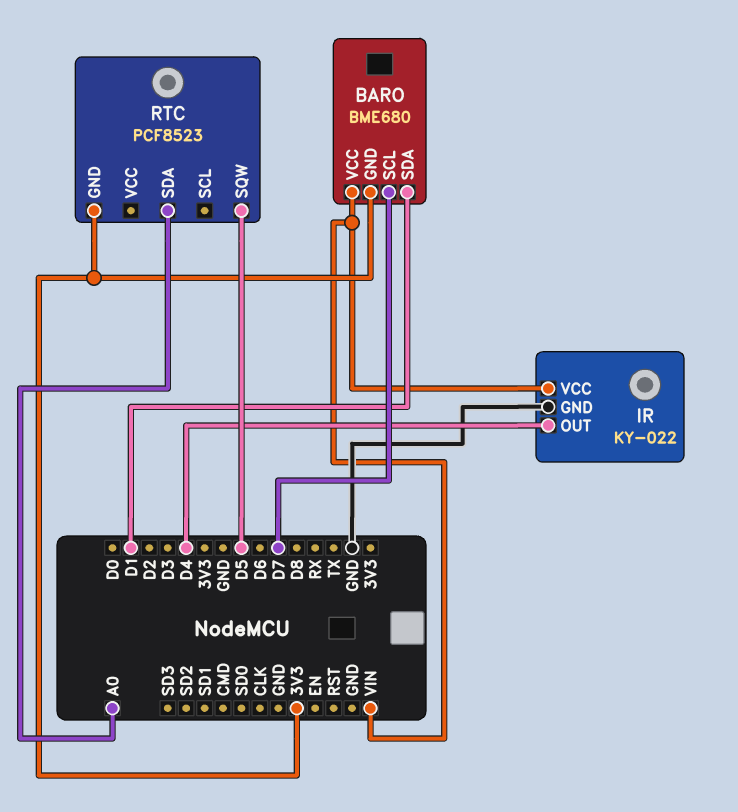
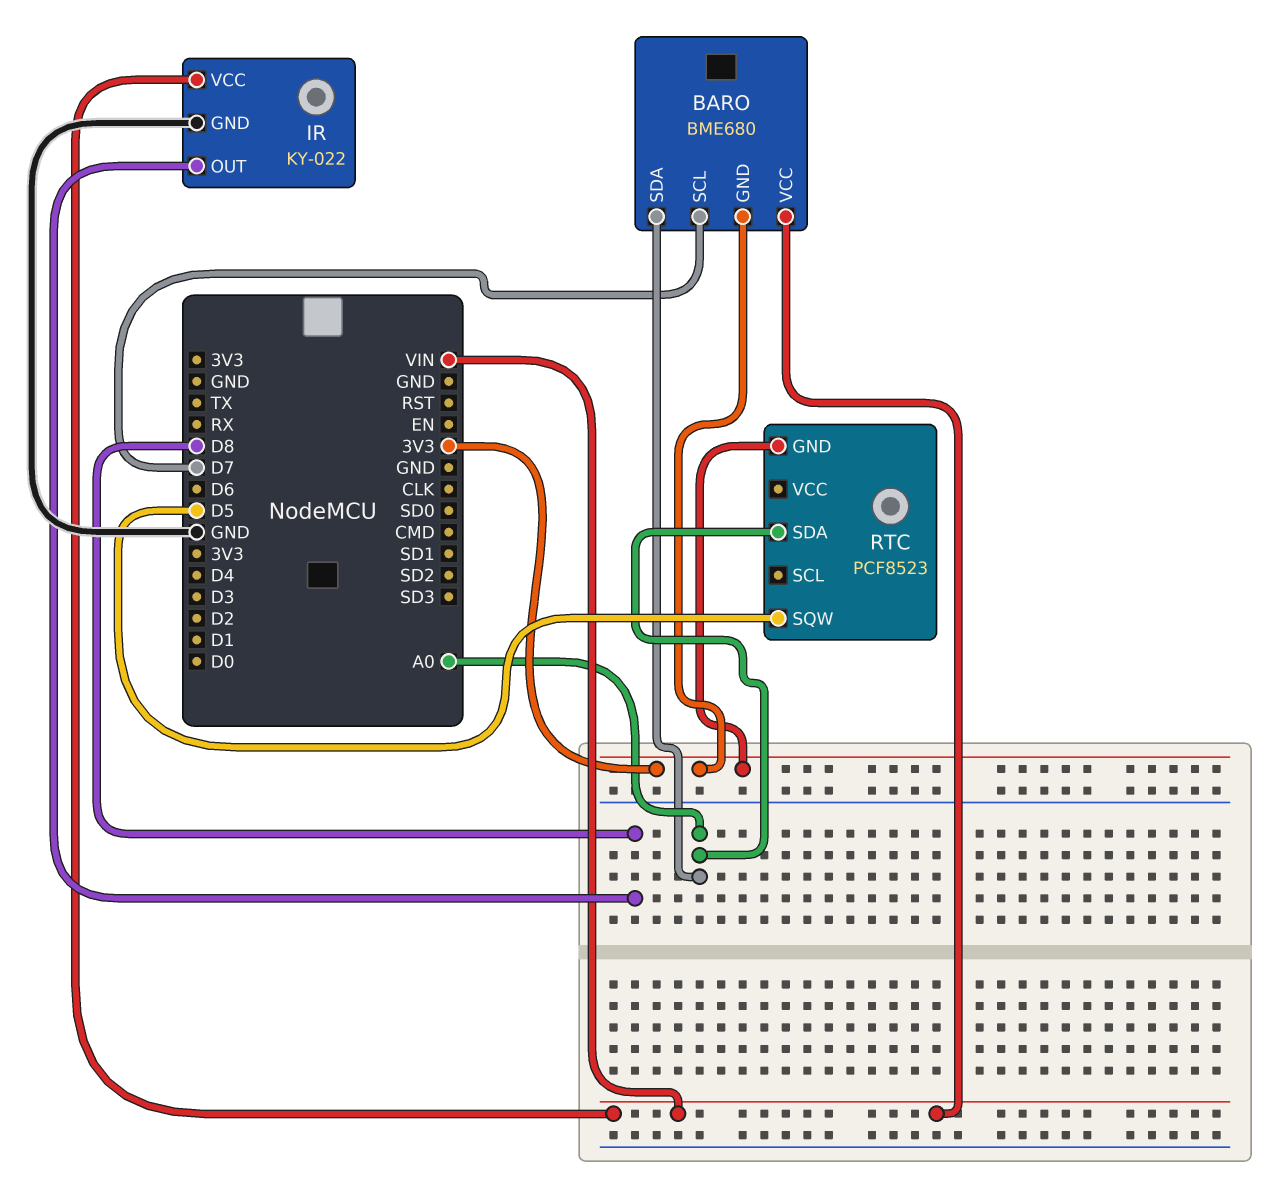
BARO pin SDA: D1 -> A0
IR pin OUT: D4 -> D8

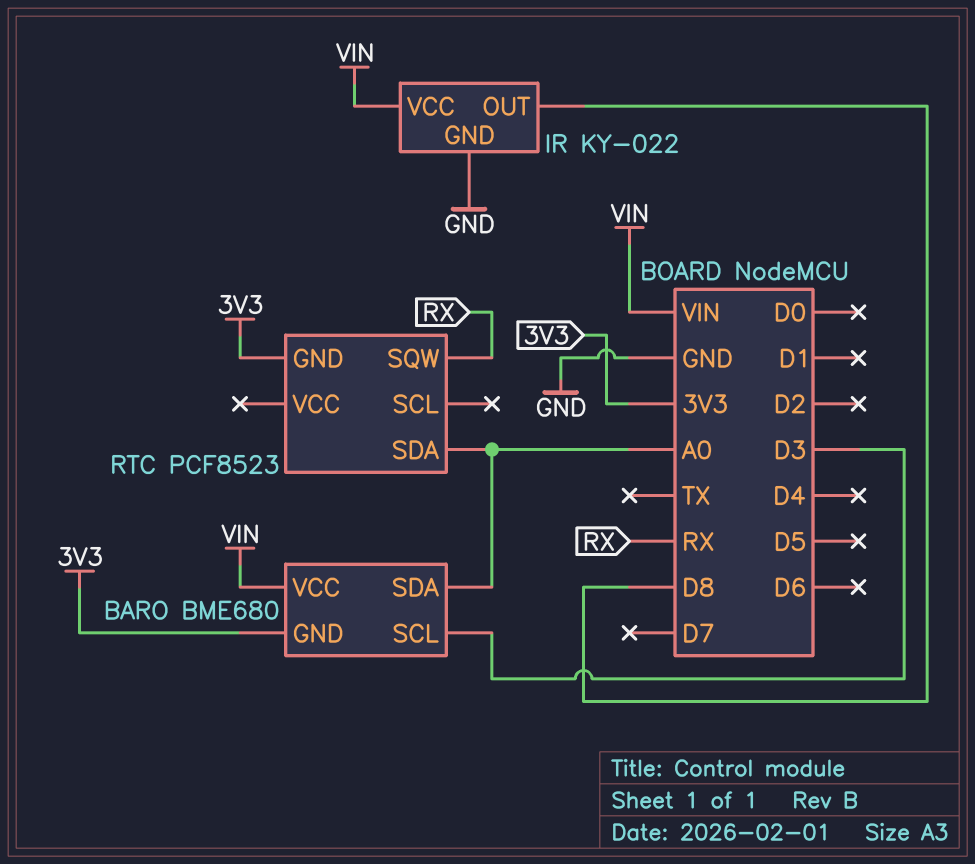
BARO pin SCL: D7 -> D3
RTC pin SQW: D5 -> RX

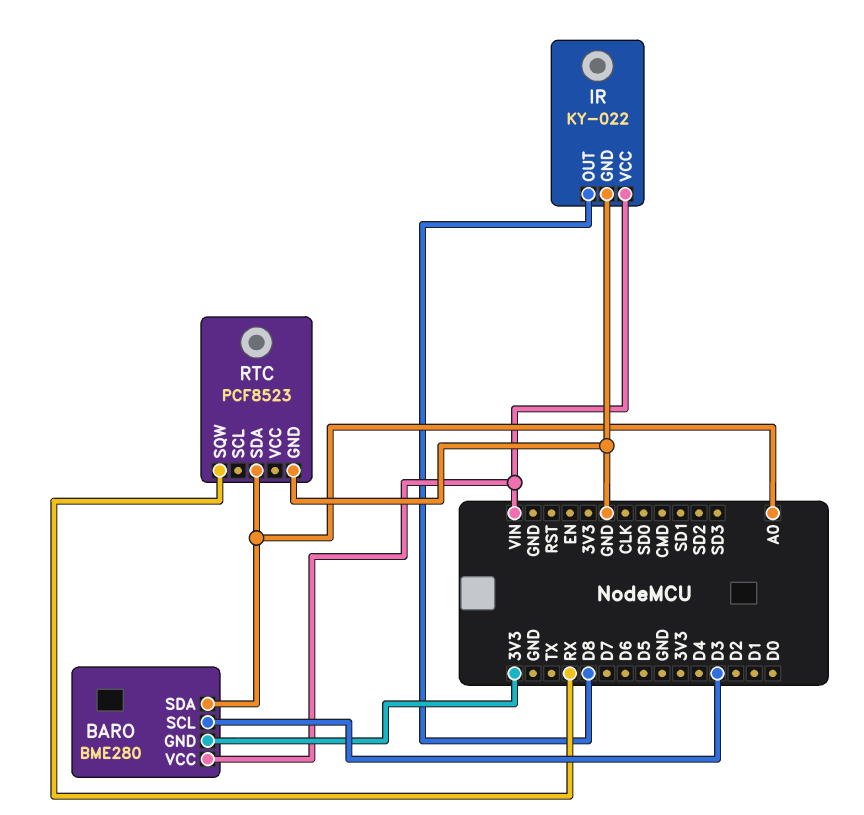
BARO: BME680 -> BME280
RTC pin GND: 3V3 -> GND

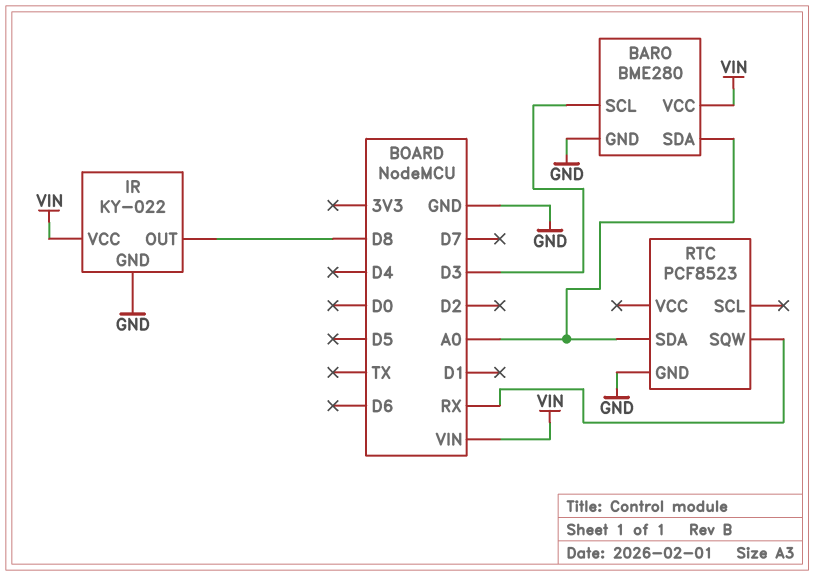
BARO pin GND: 3V3 -> GND

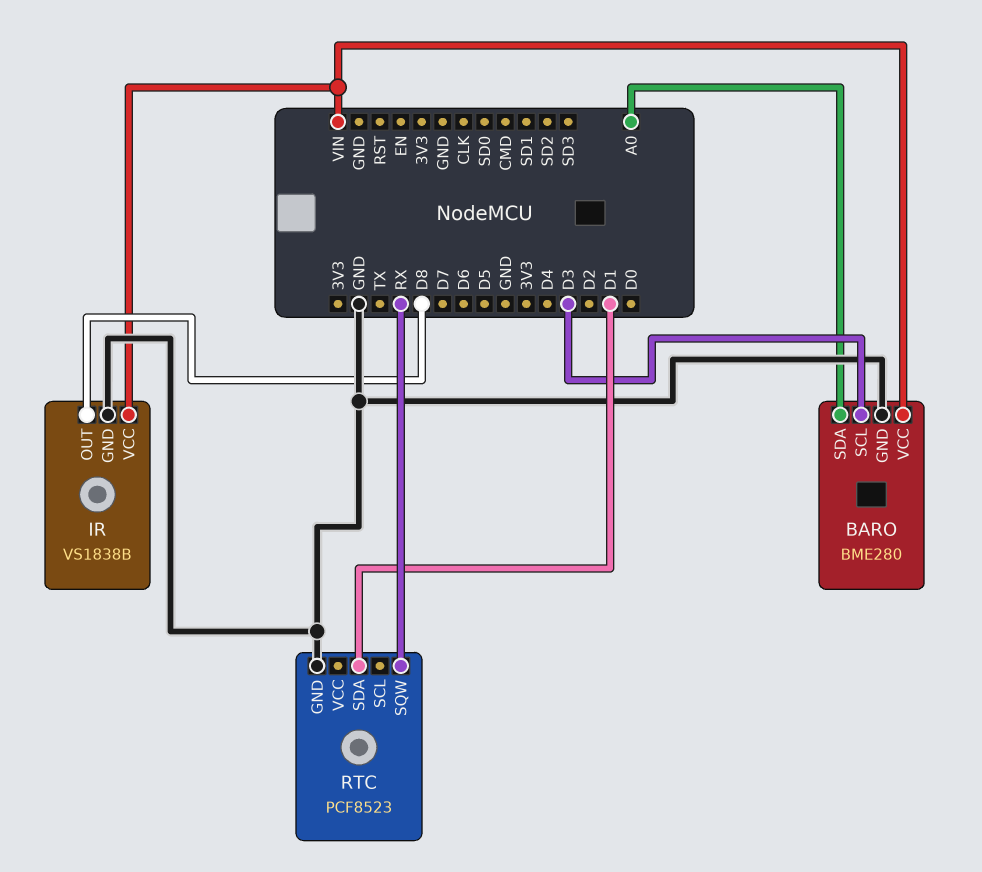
IR: KY-022 -> VS1838B
RTC pin SDA: A0 -> D1

